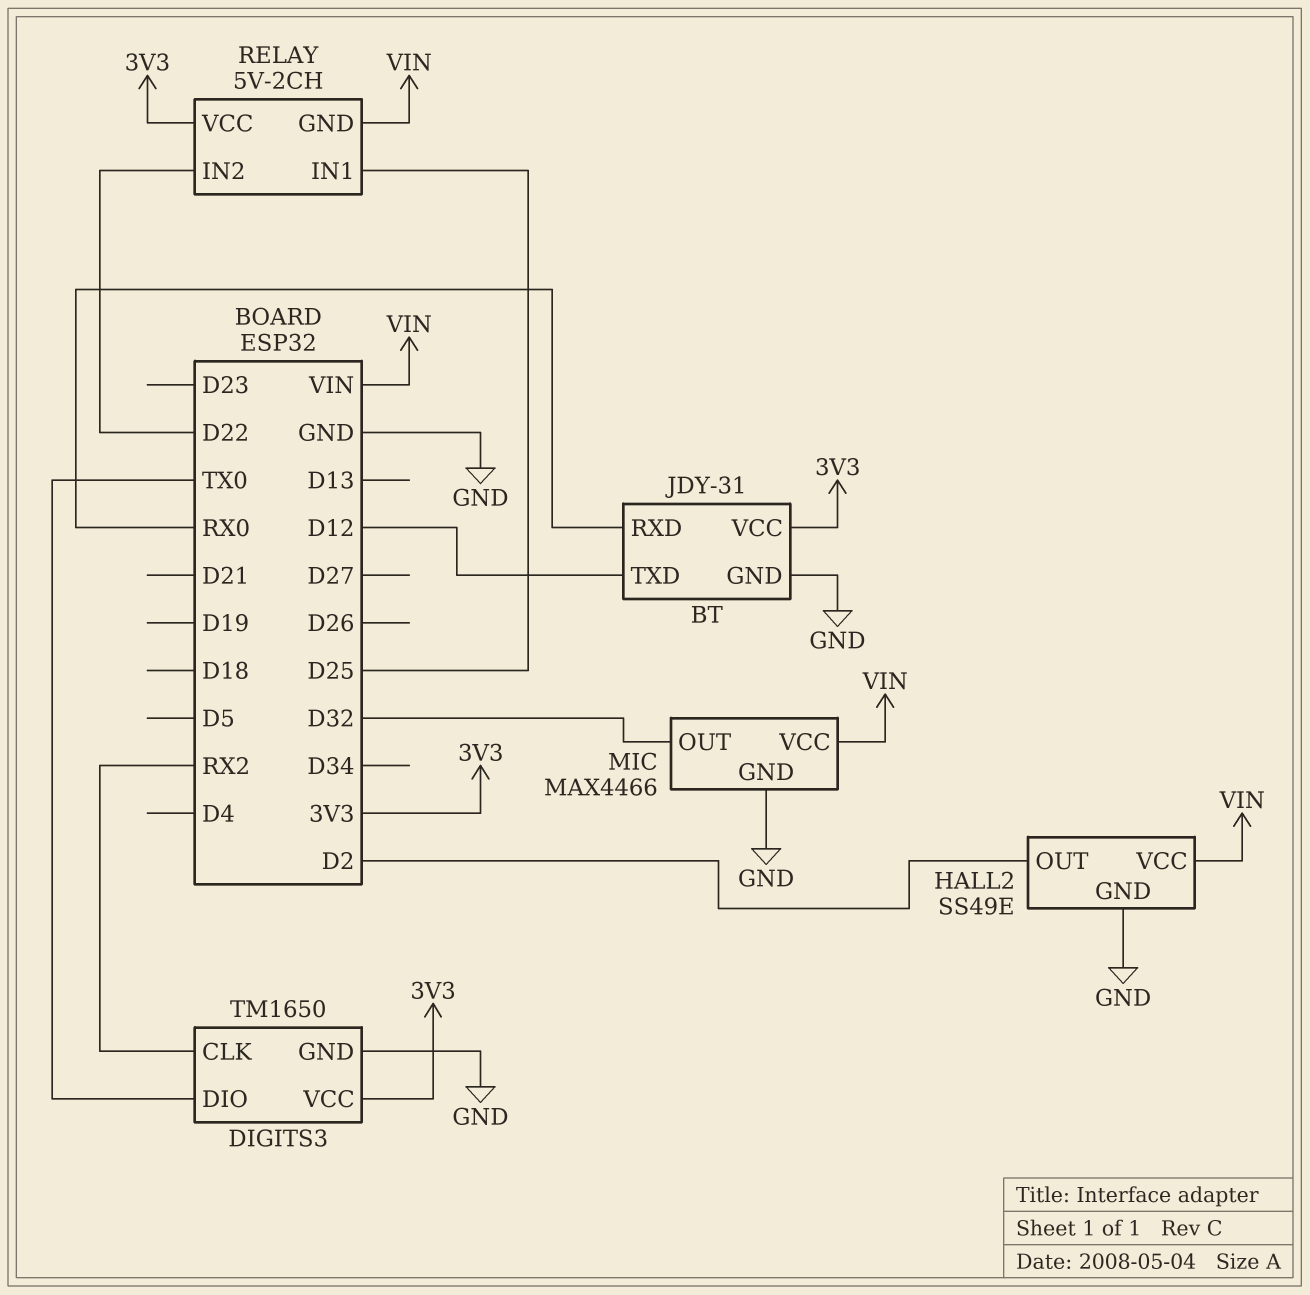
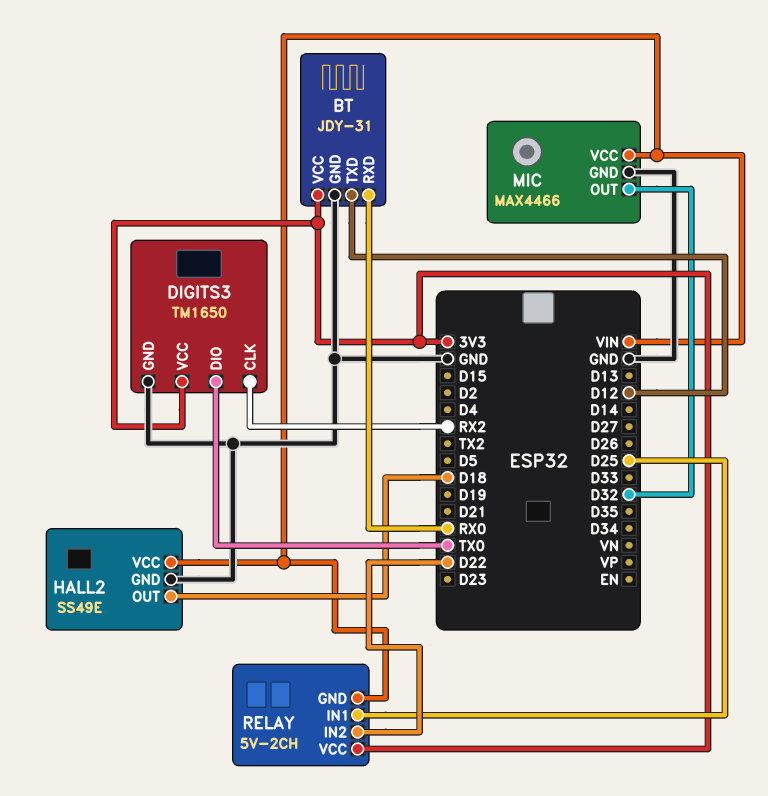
HALL2 pin OUT: D2 -> D18

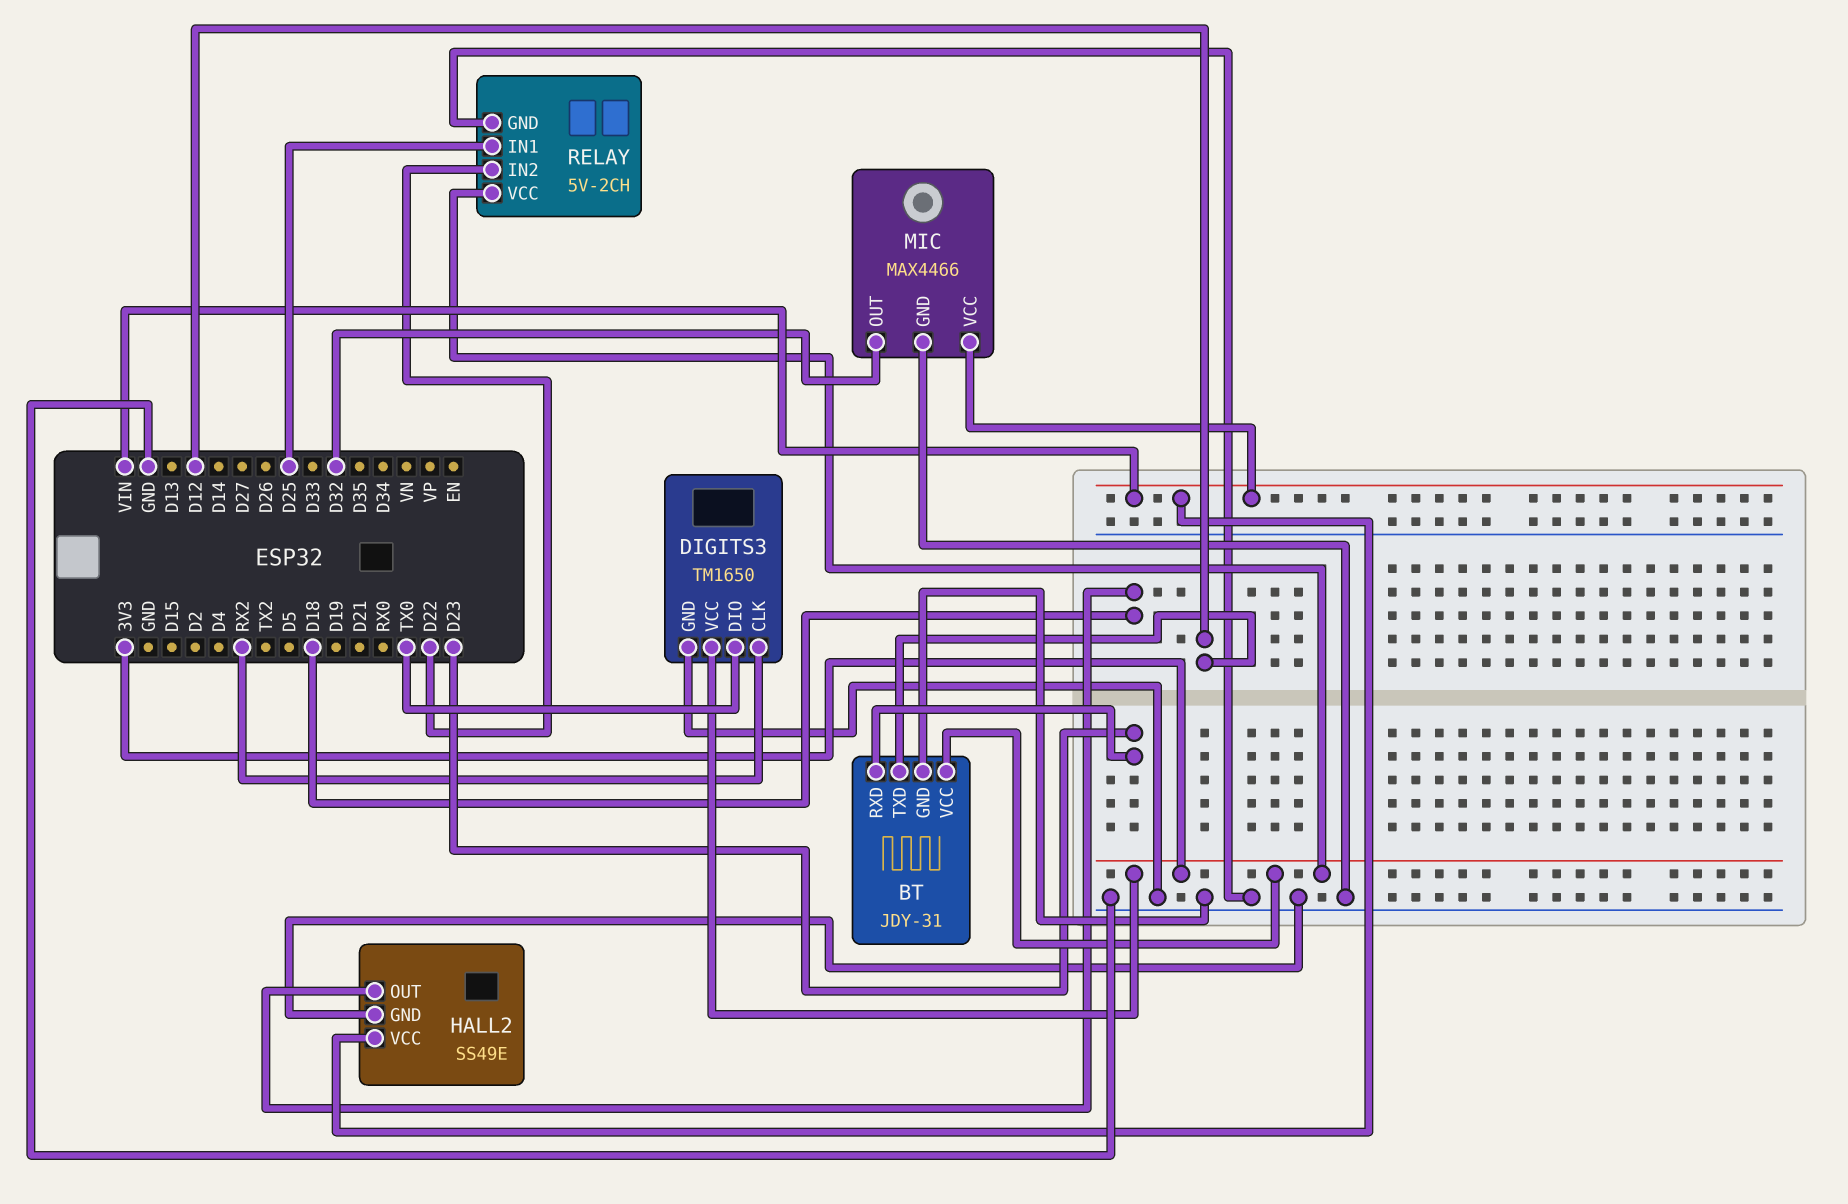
BT pin RXD: RX0 -> D23
RELAY pin GND: VIN -> GND

